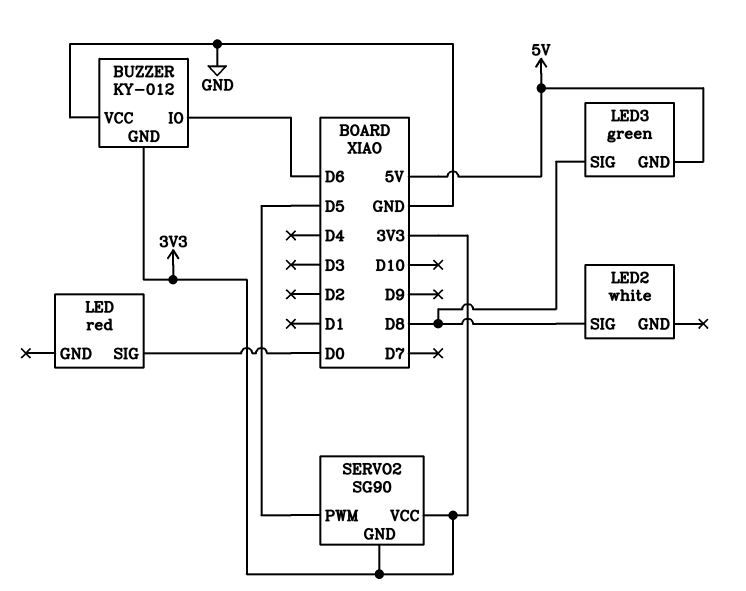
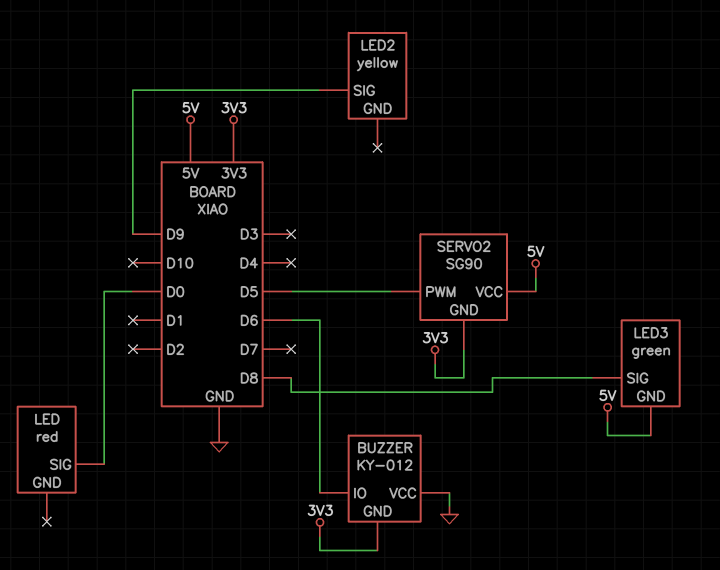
LED2: white -> yellow
LED2 pin SIG: D8 -> D9
SERVO2 pin VCC: 3V3 -> 5V

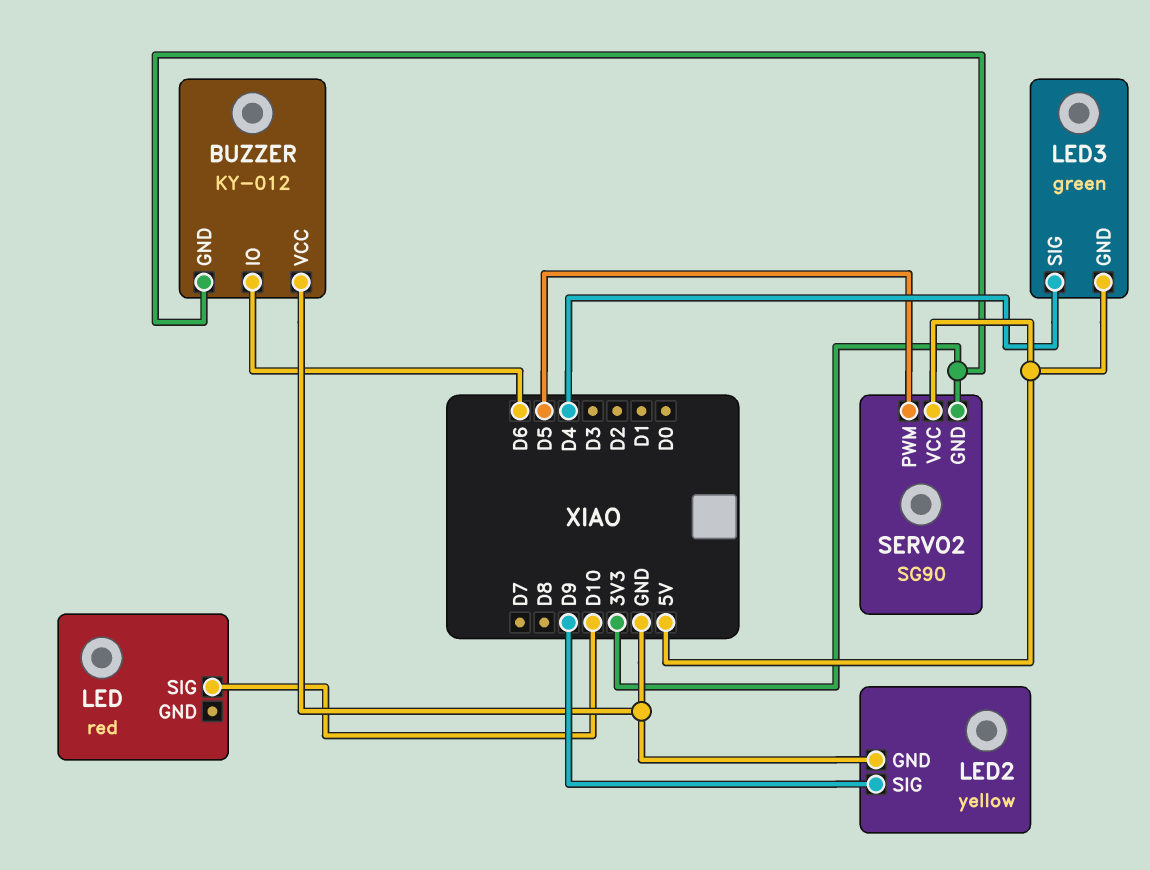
LED pin SIG: D0 -> D10
LED2 pin GND: none -> GND
LED3 pin SIG: D8 -> D4

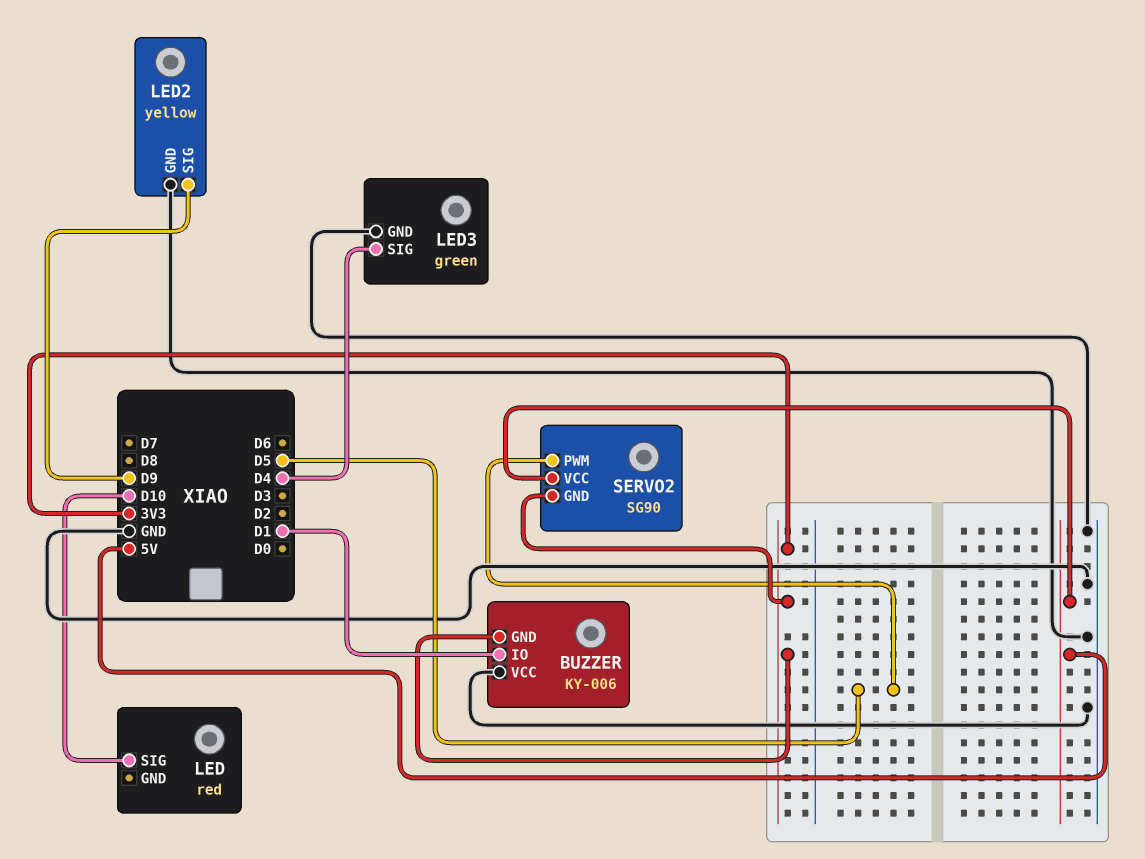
BUZZER: KY-012 -> KY-006
BUZZER pin IO: D6 -> D1
LED3 pin GND: 5V -> GND

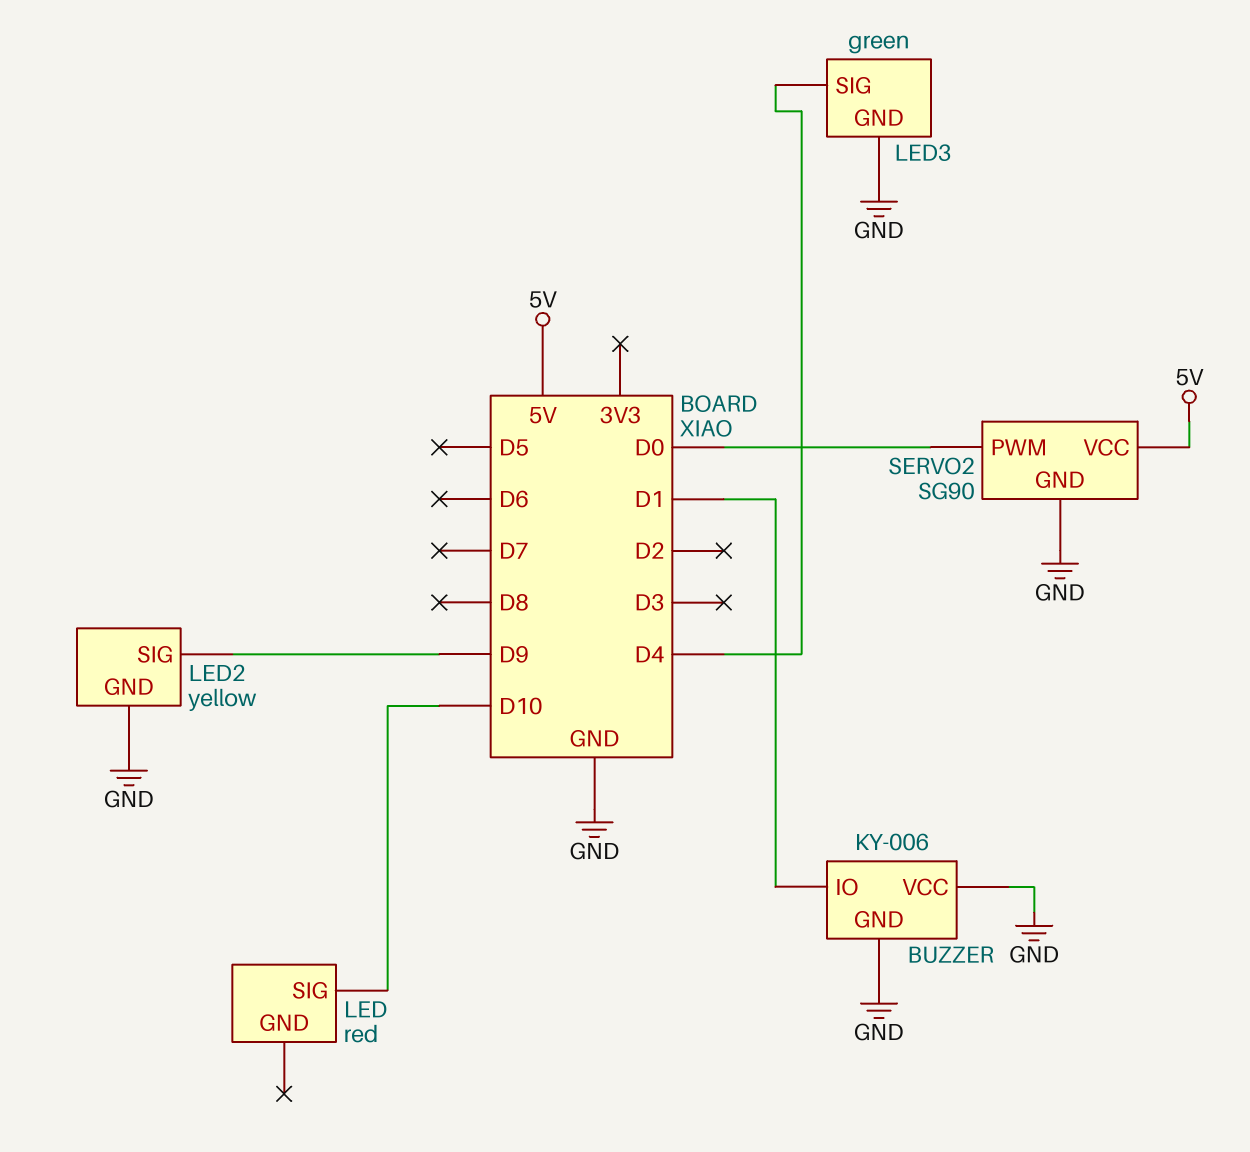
BUZZER pin GND: 3V3 -> GND
SERVO2 pin GND: 3V3 -> GND
SERVO2 pin PWM: D5 -> D0

